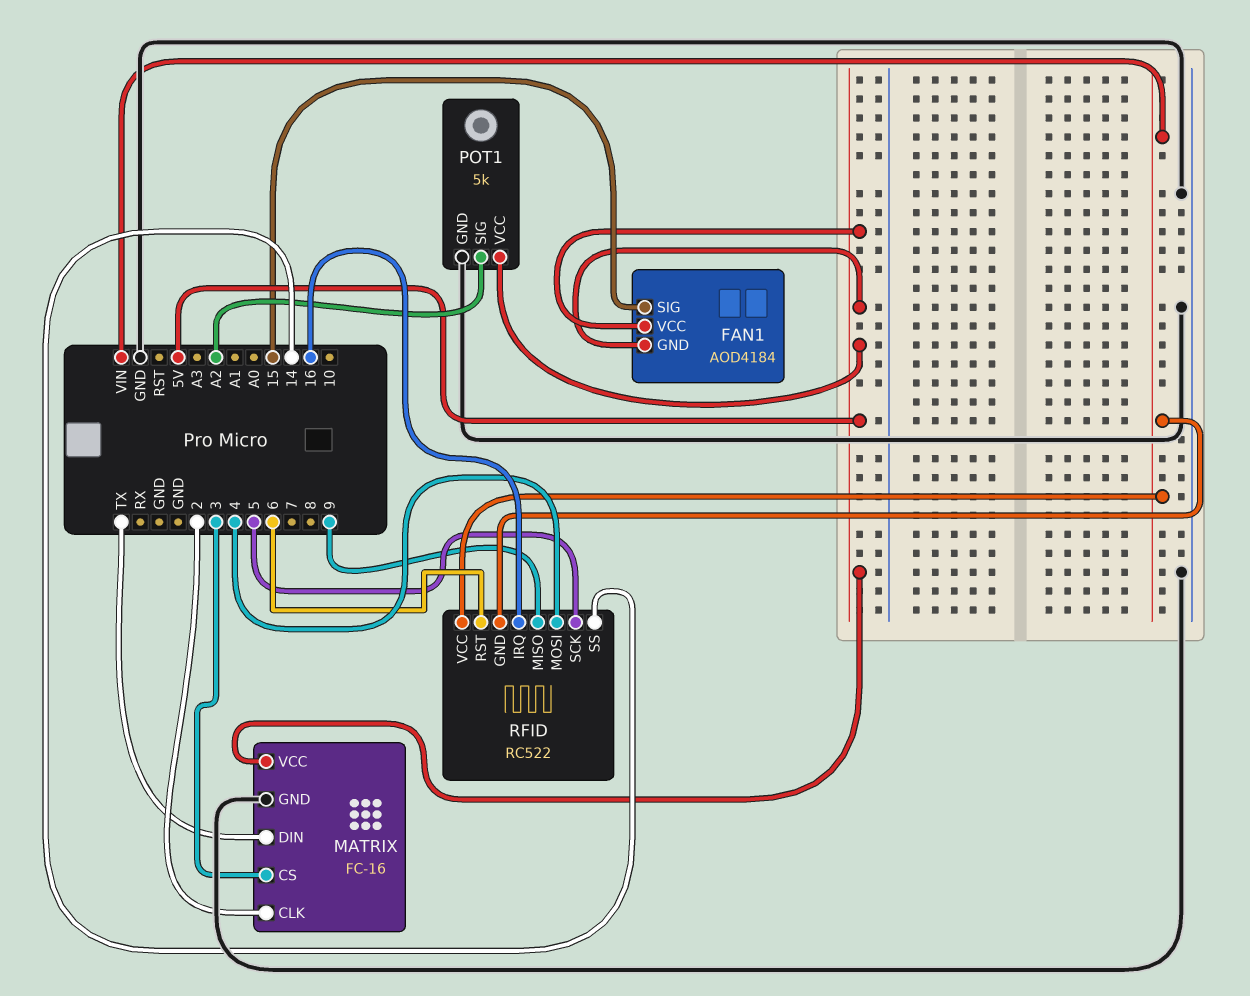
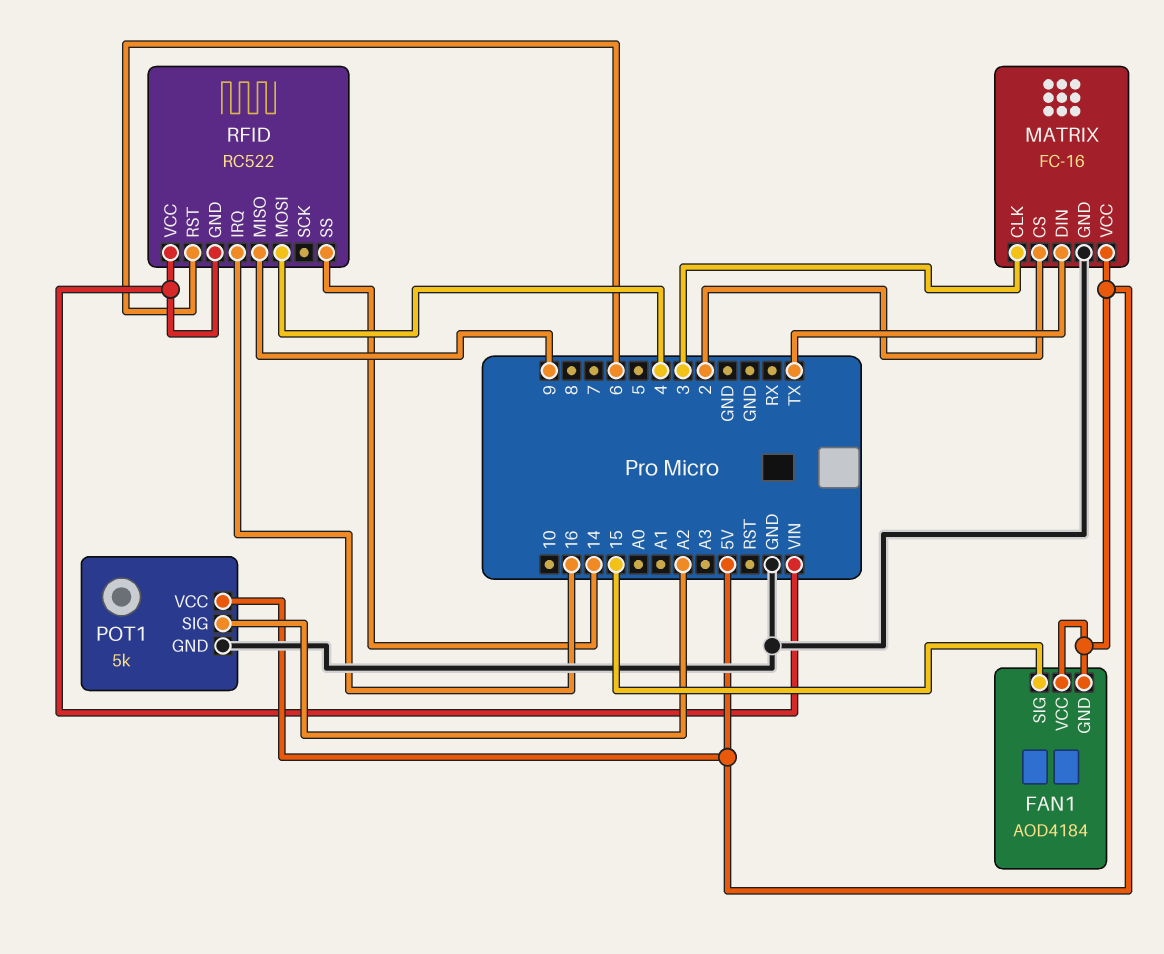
MATRIX pin CLK: 2 -> 3
MATRIX pin CS: 3 -> 2
RFID pin SCK: 5 -> none

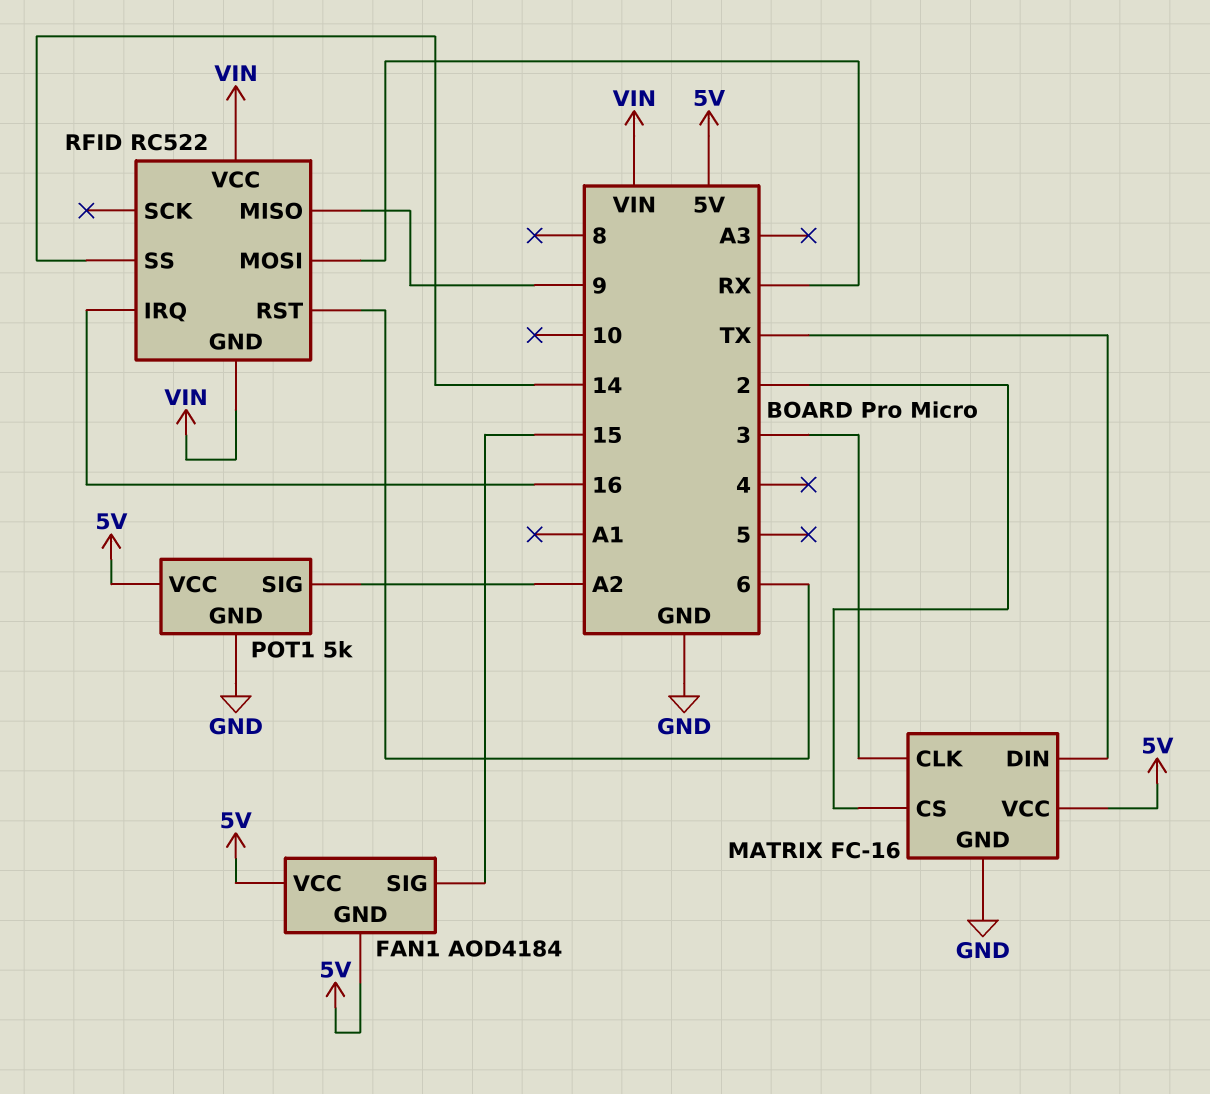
RFID pin MOSI: 4 -> RX

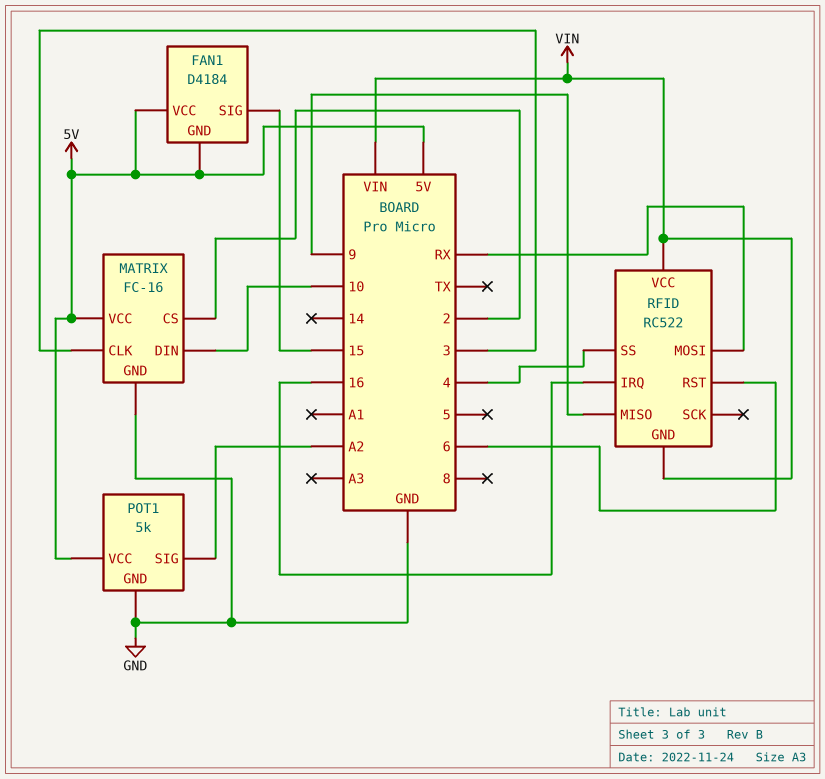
FAN1: AOD4184 -> D4184
MATRIX pin DIN: TX -> 10
RFID pin SS: 14 -> 4

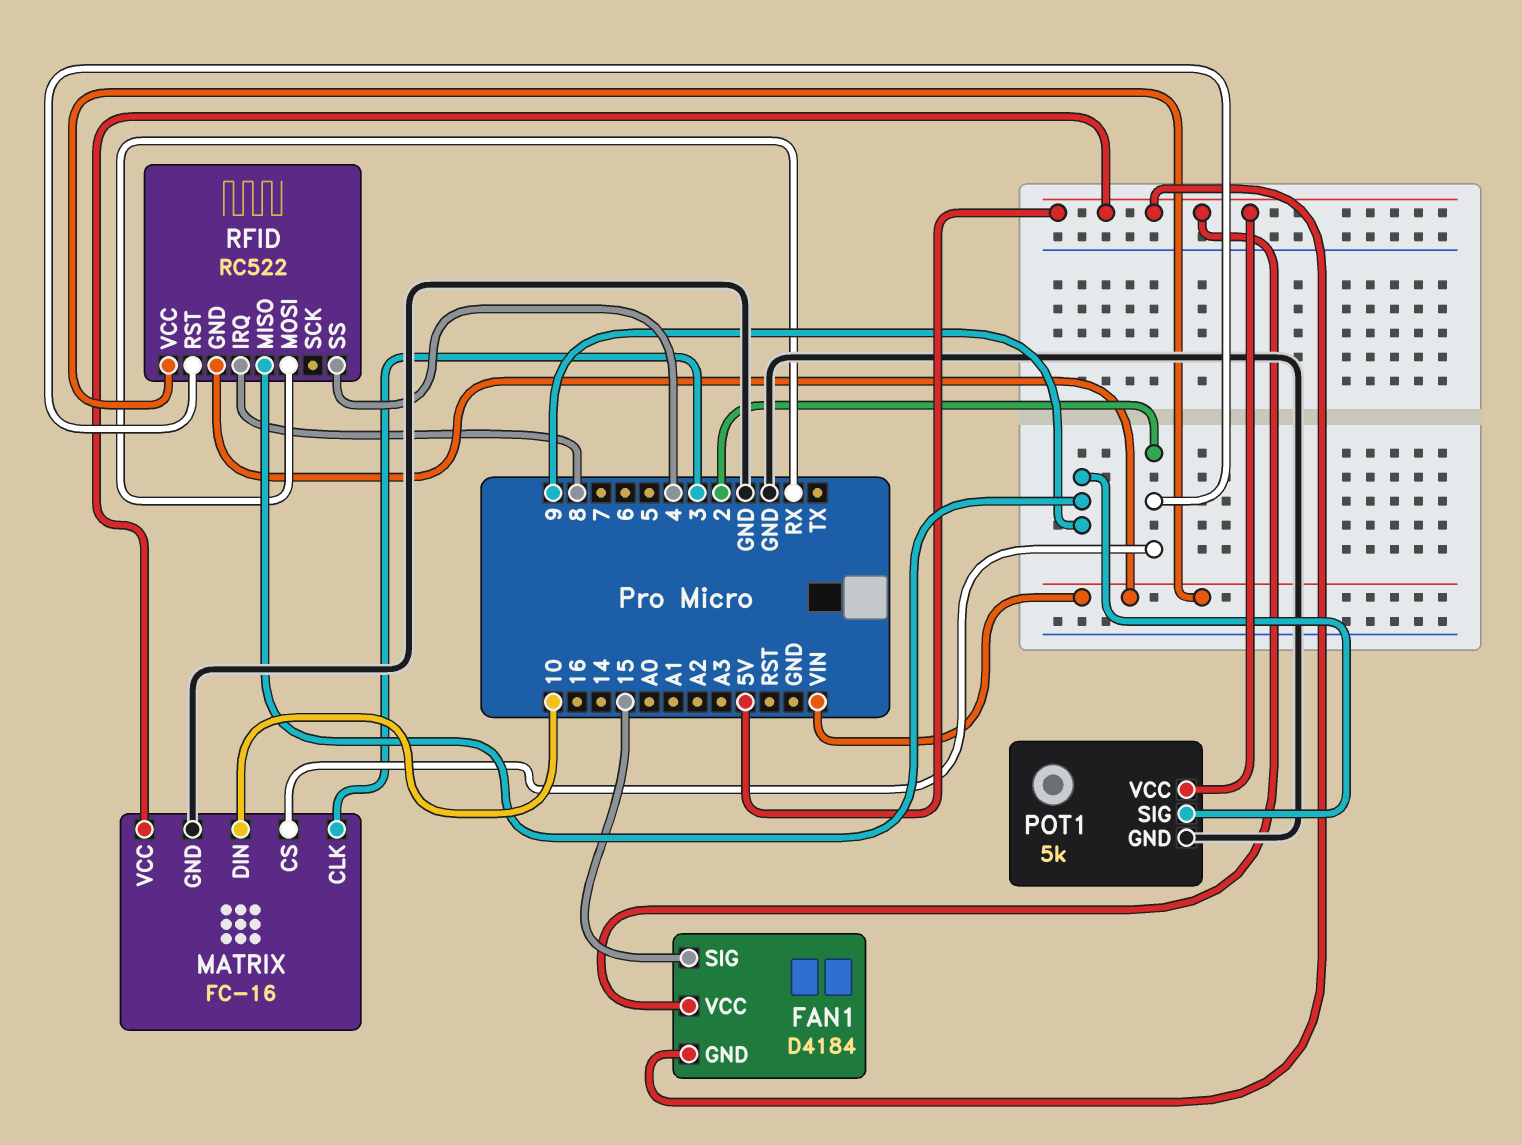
POT1 pin SIG: A2 -> 9
RFID pin IRQ: 16 -> 8
RFID pin RST: 6 -> 2

